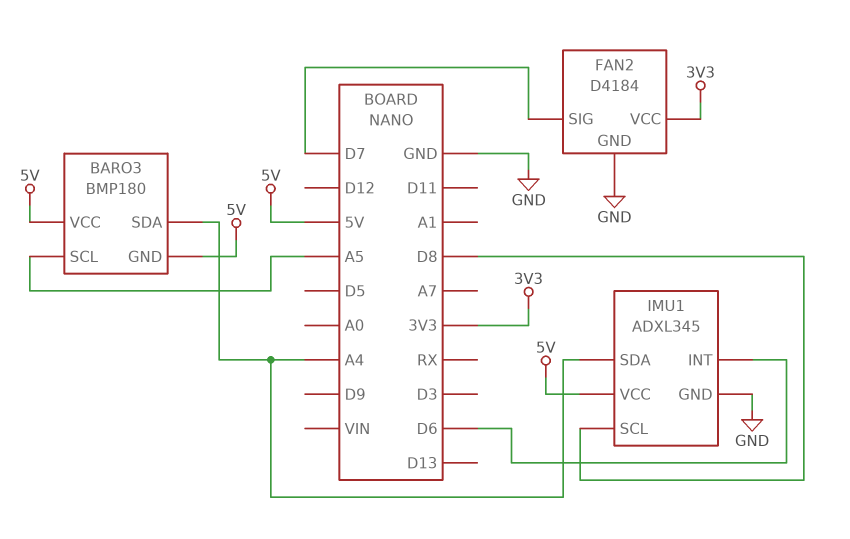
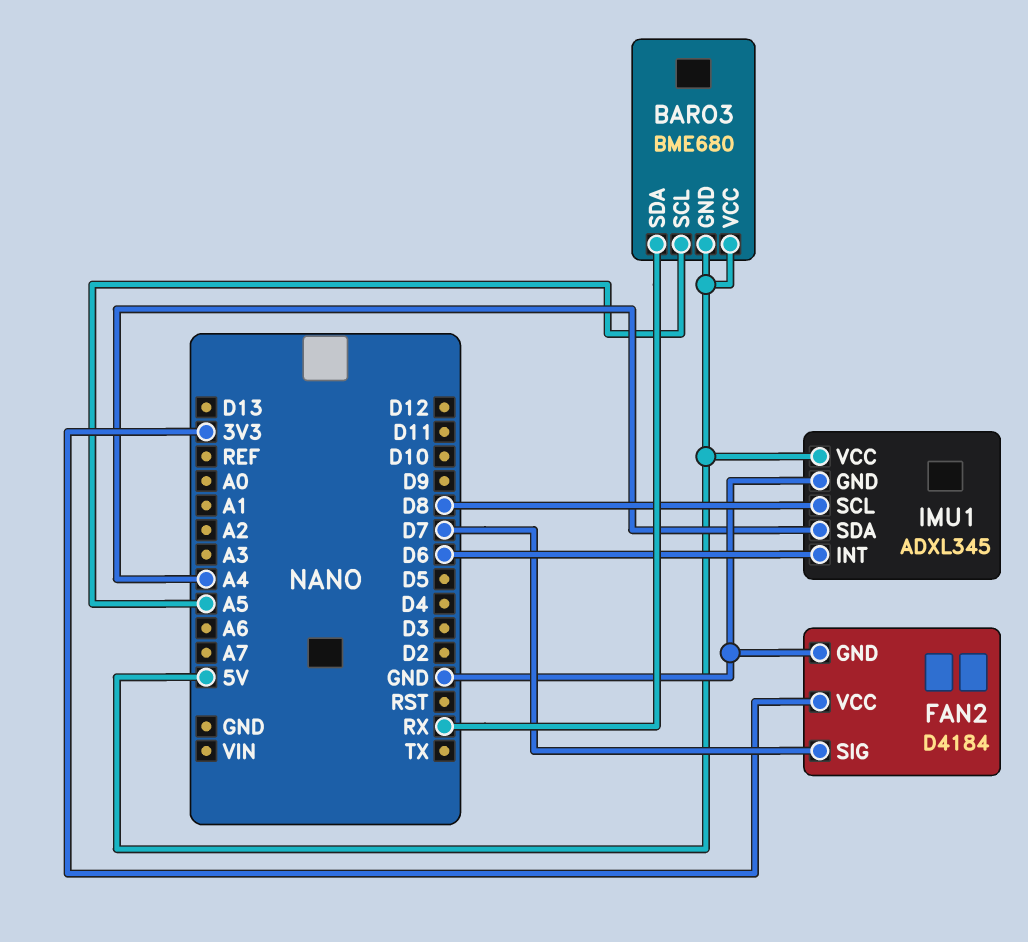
BARO3: BMP180 -> BME680
BARO3 pin SDA: A4 -> RX

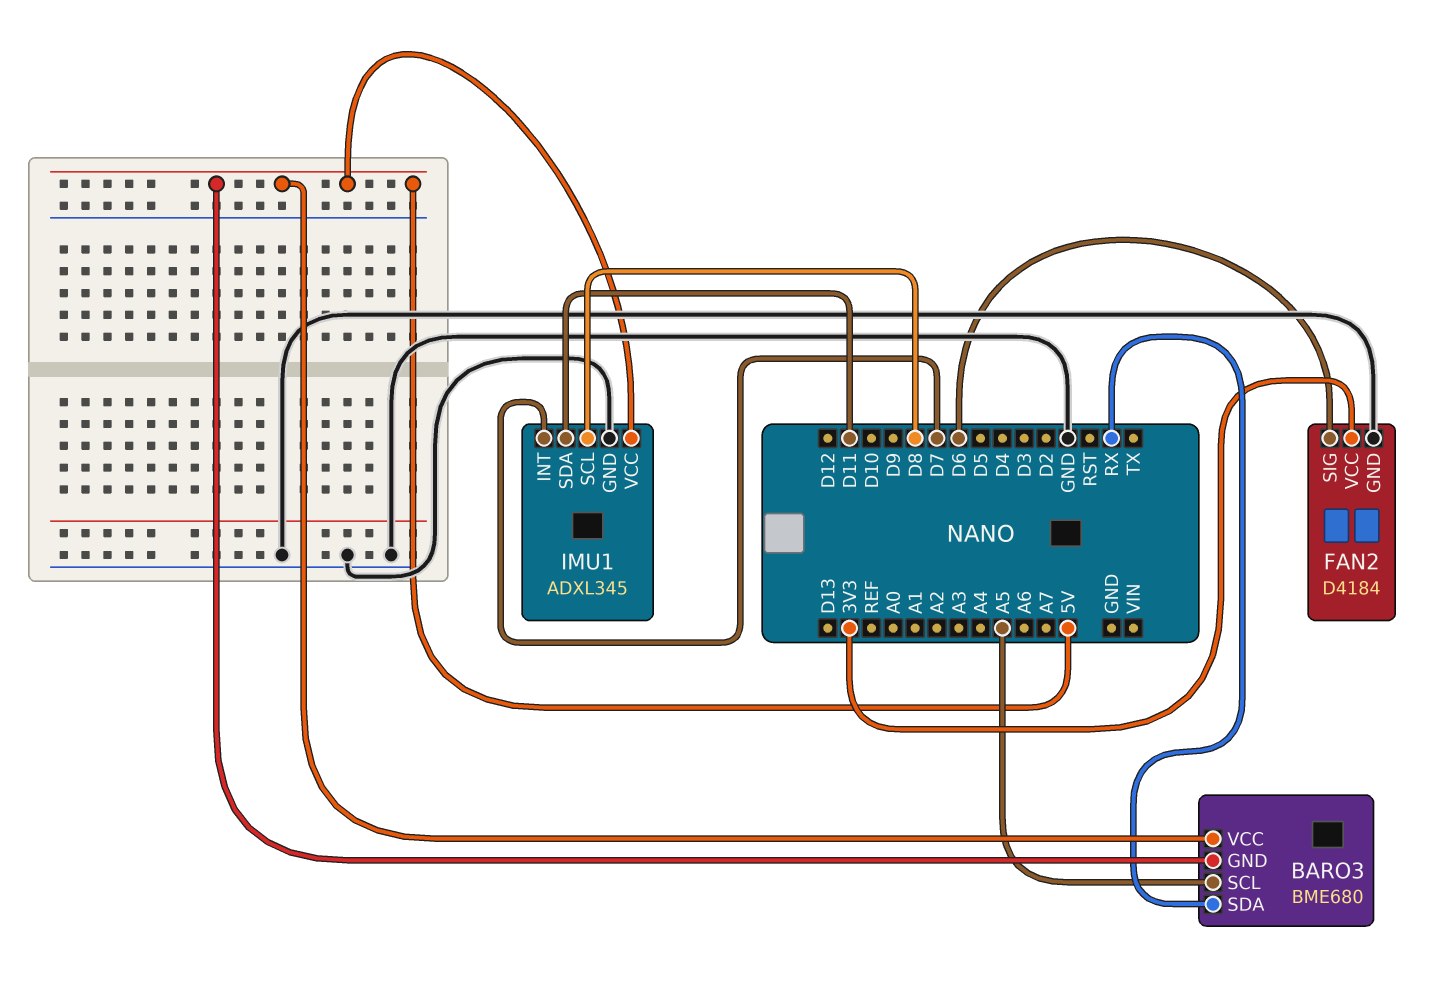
FAN2 pin SIG: D7 -> D6
IMU1 pin INT: D6 -> D7
IMU1 pin SDA: A4 -> D11

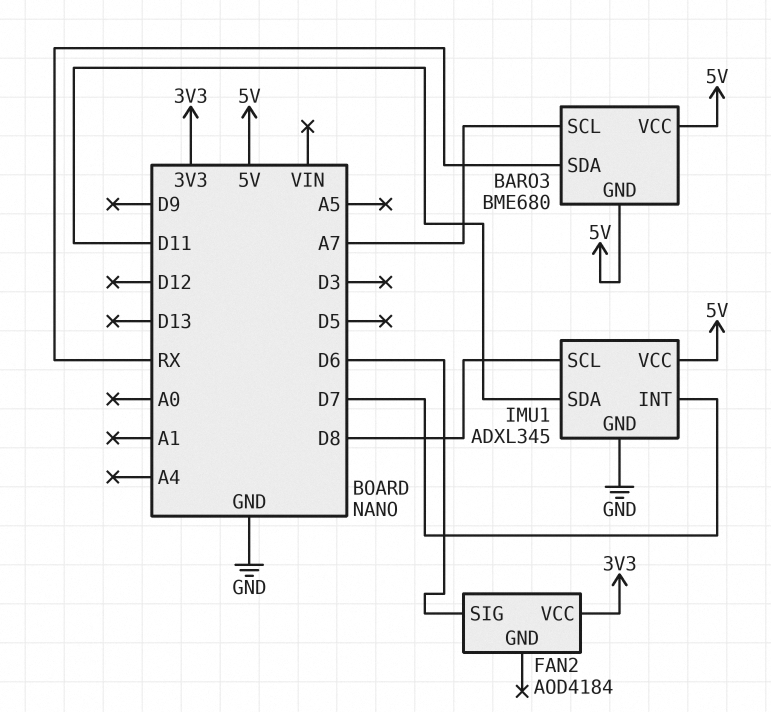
BARO3 pin SCL: A5 -> A7
FAN2: D4184 -> AOD4184
FAN2 pin GND: GND -> none

